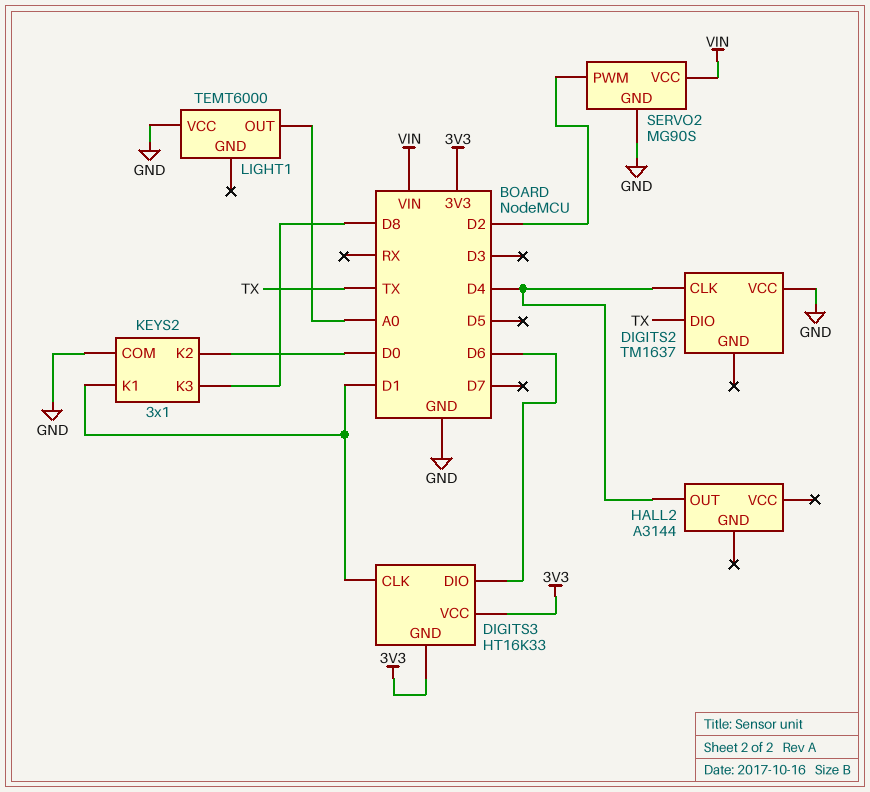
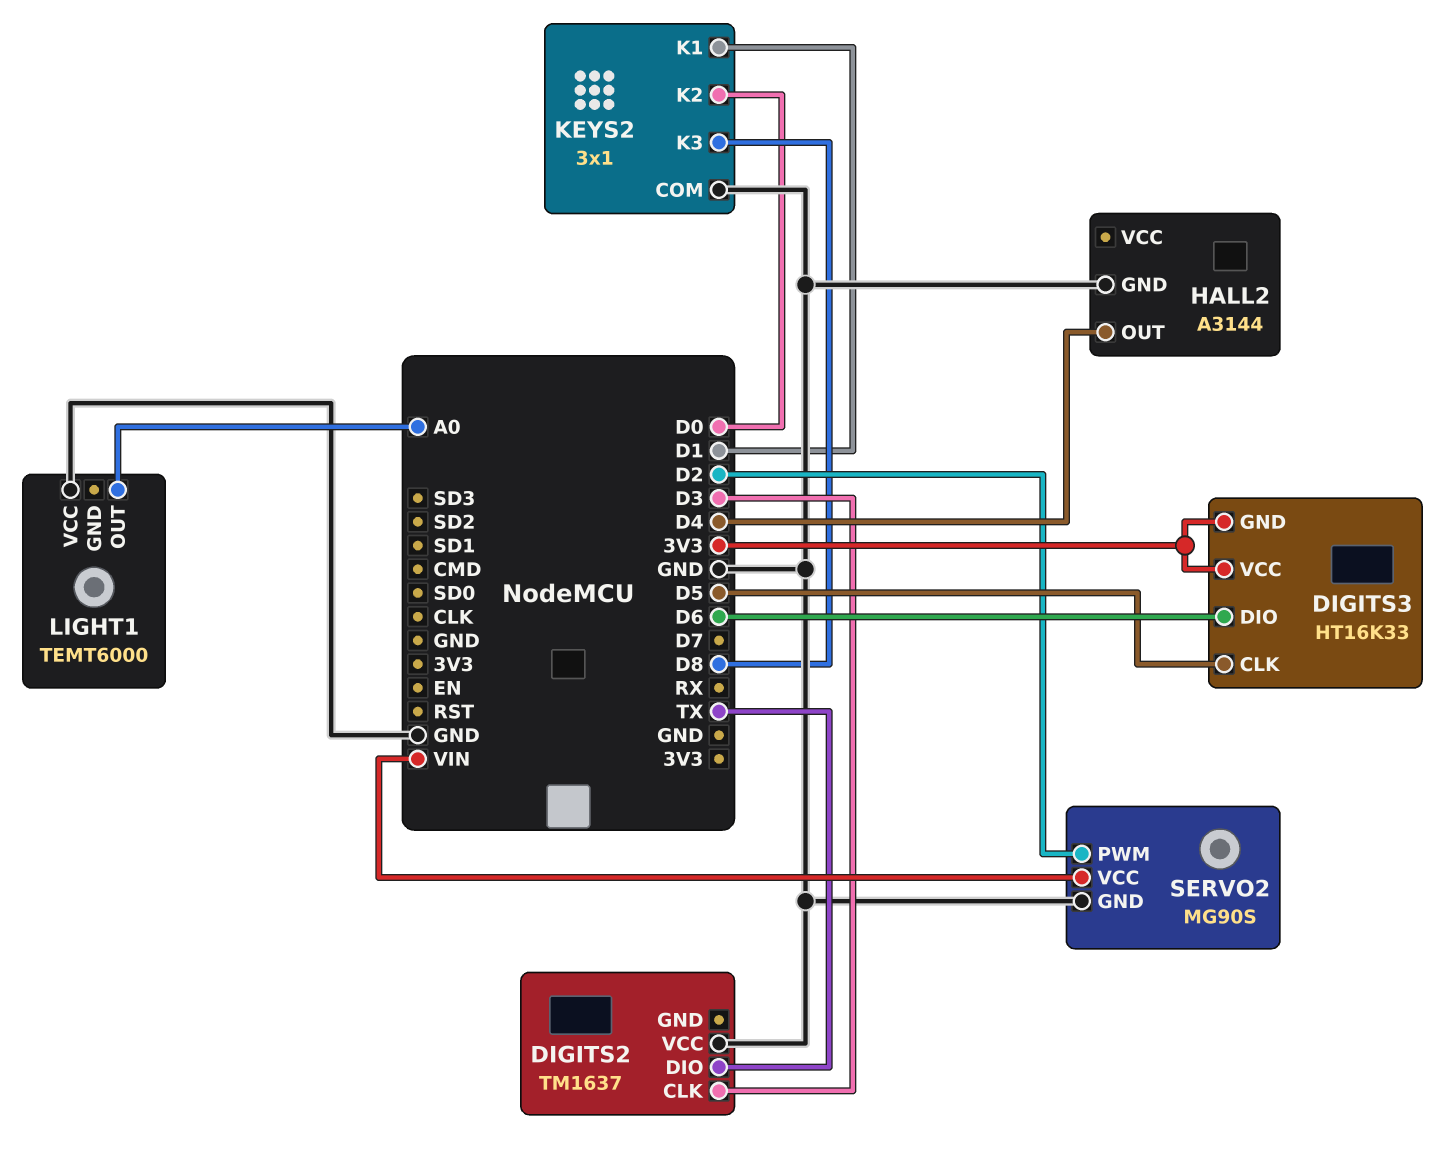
DIGITS2 pin CLK: D4 -> D3
DIGITS3 pin CLK: D1 -> D5
HALL2 pin GND: none -> GND

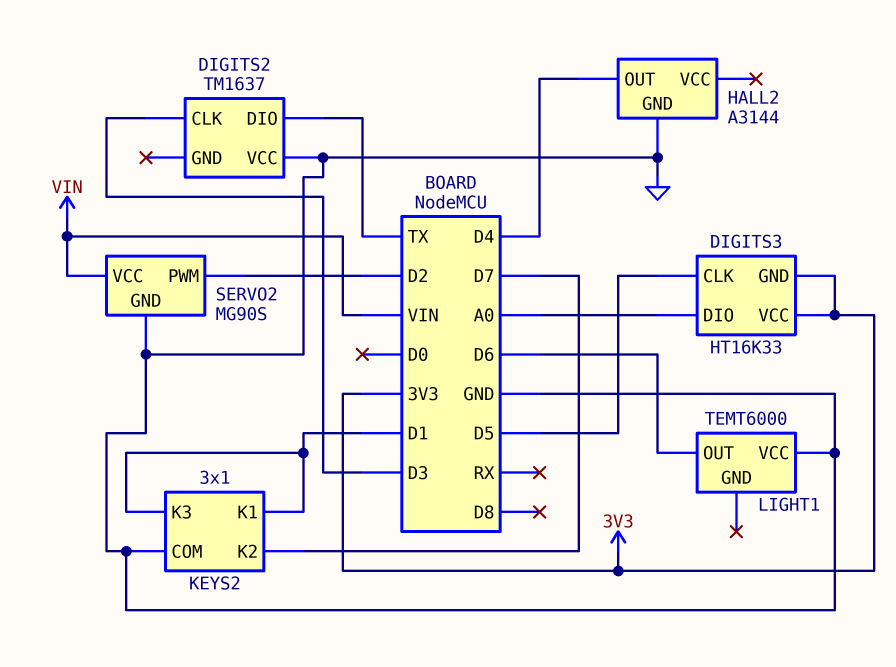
DIGITS3 pin DIO: D6 -> A0
KEYS2 pin K2: D0 -> D7
KEYS2 pin K3: D8 -> D1
LIGHT1 pin OUT: A0 -> D6

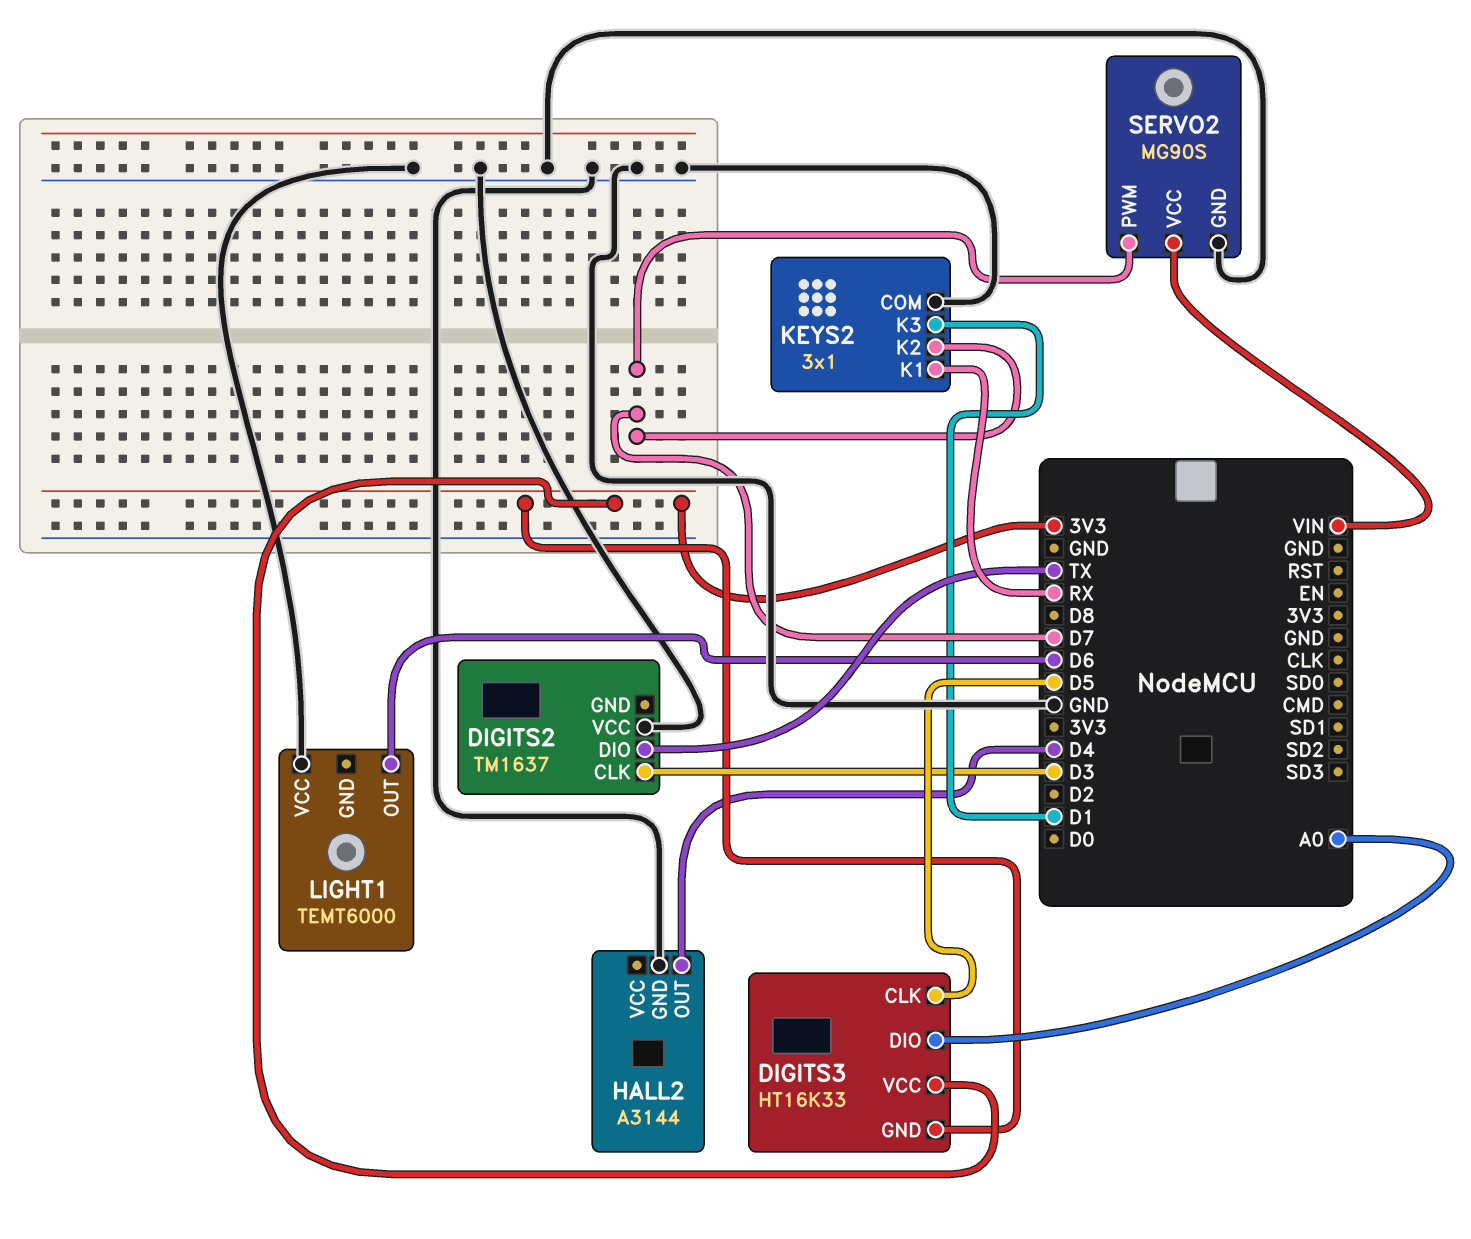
KEYS2 pin K1: D1 -> RX
SERVO2 pin PWM: D2 -> D7

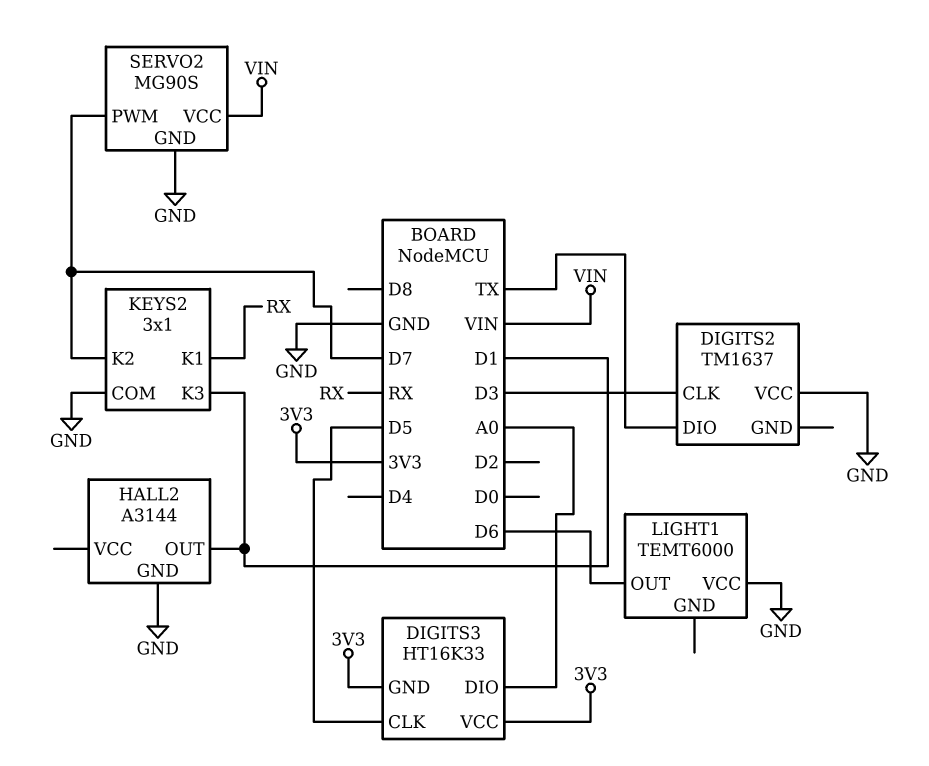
HALL2 pin OUT: D4 -> D1

